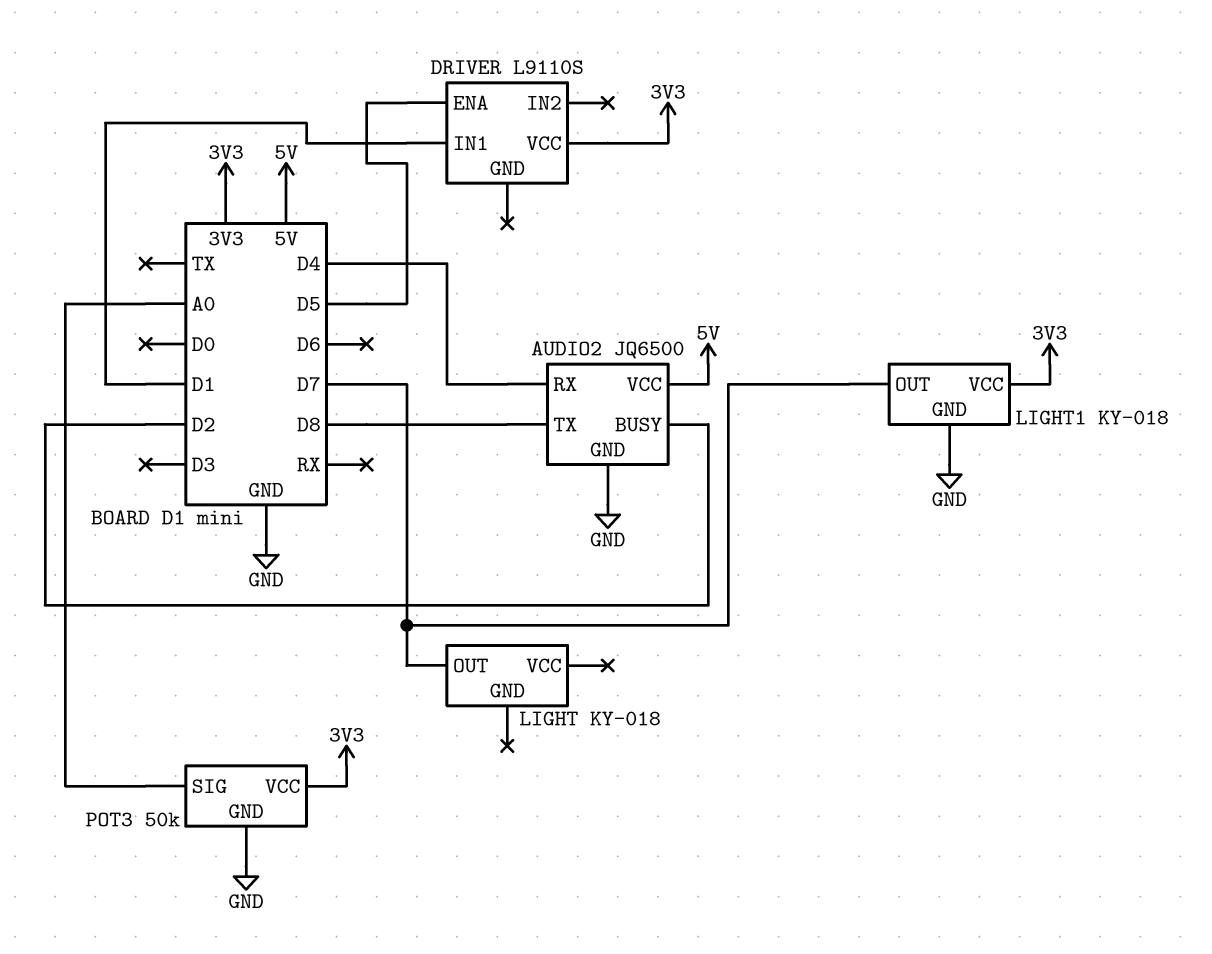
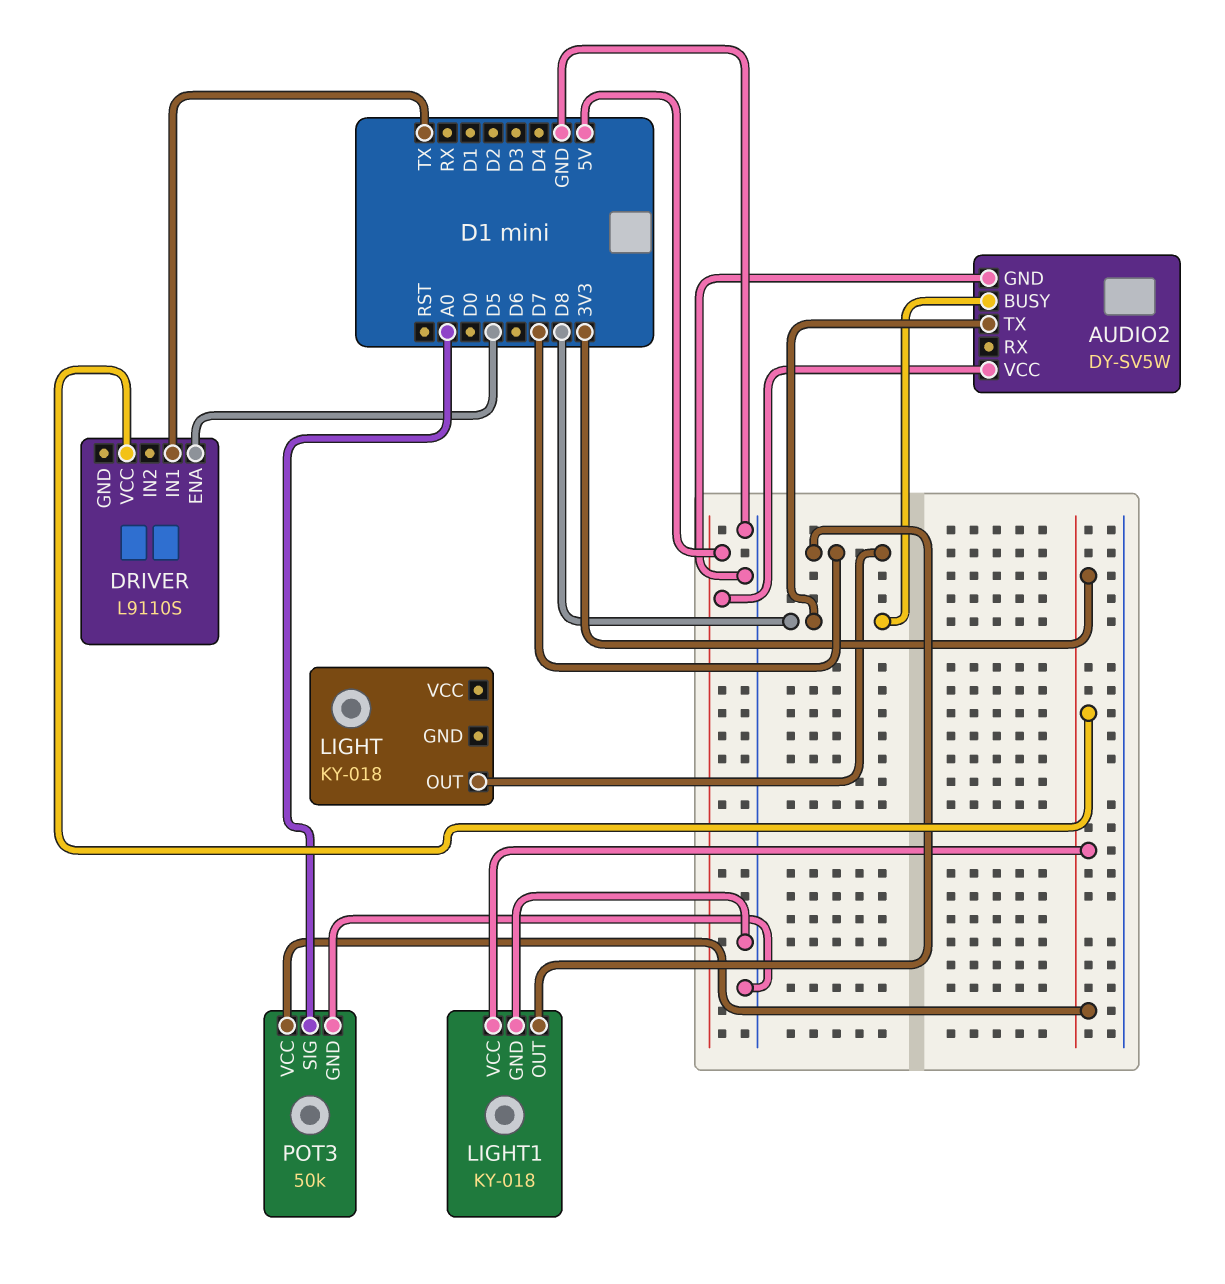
AUDIO2: JQ6500 -> DY-SV5W
AUDIO2 pin BUSY: D2 -> D8
AUDIO2 pin RX: D4 -> none
DRIVER pin IN1: D1 -> TX

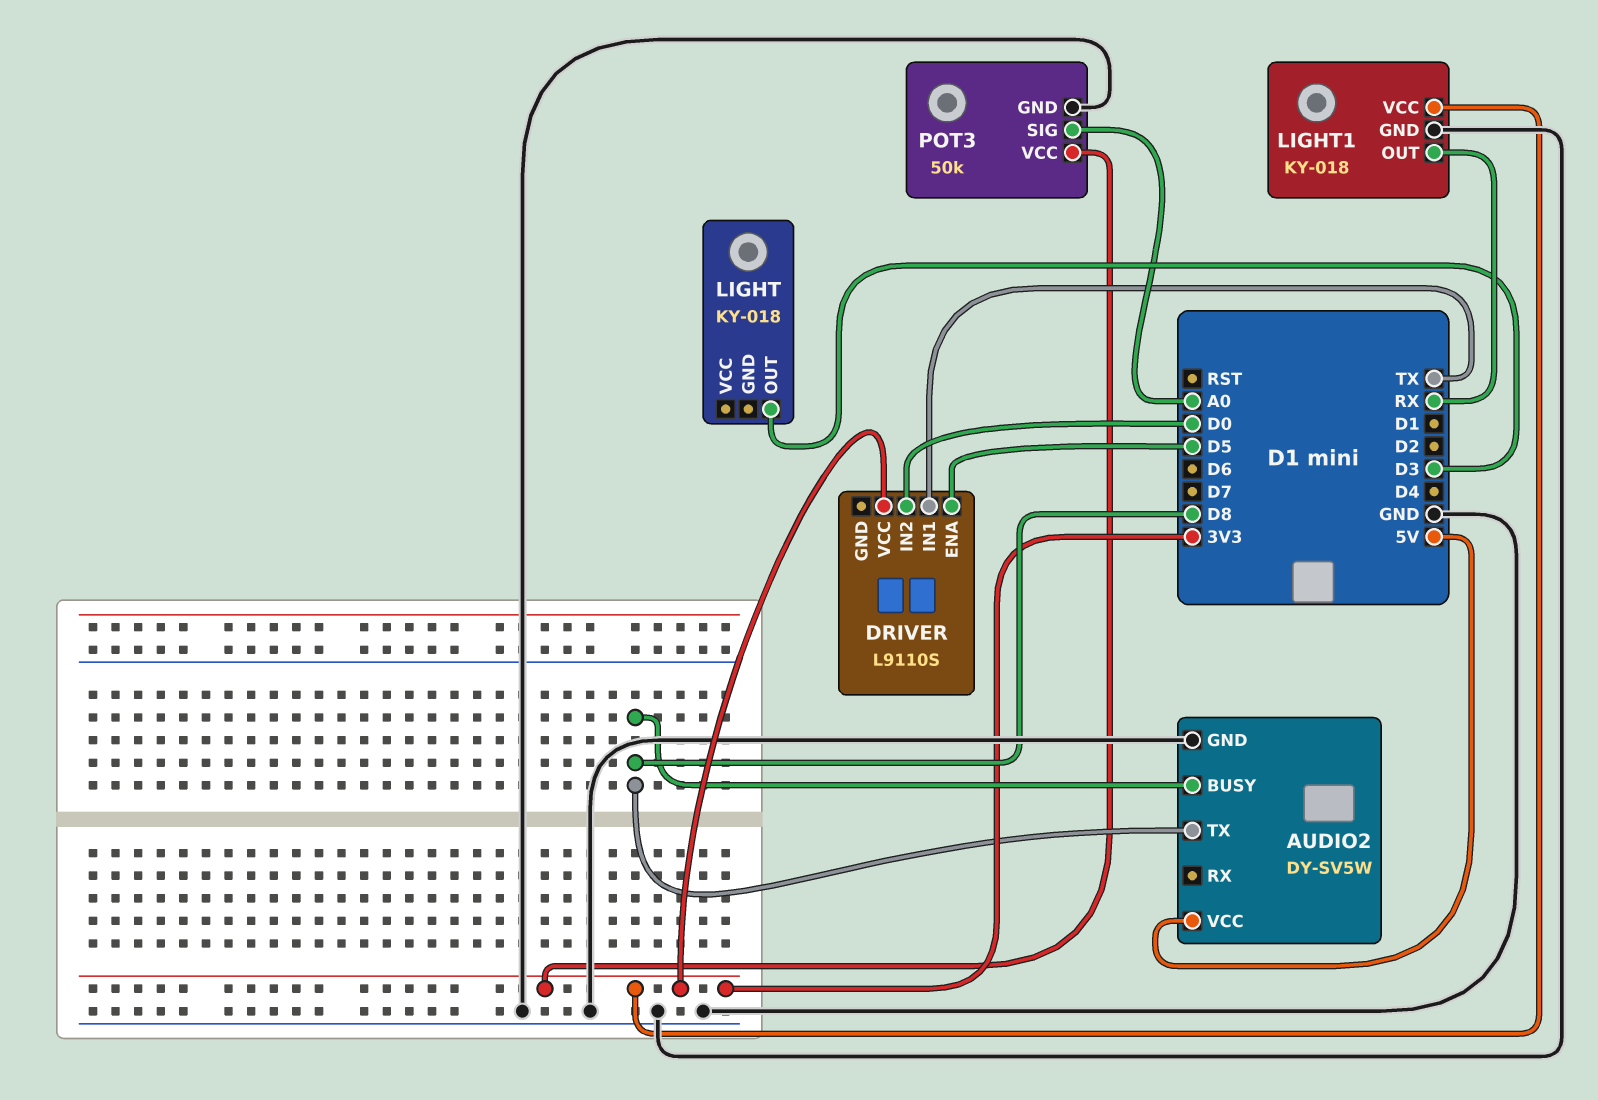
DRIVER pin IN2: none -> D0
LIGHT pin OUT: D7 -> D3
LIGHT1 pin OUT: D7 -> RX

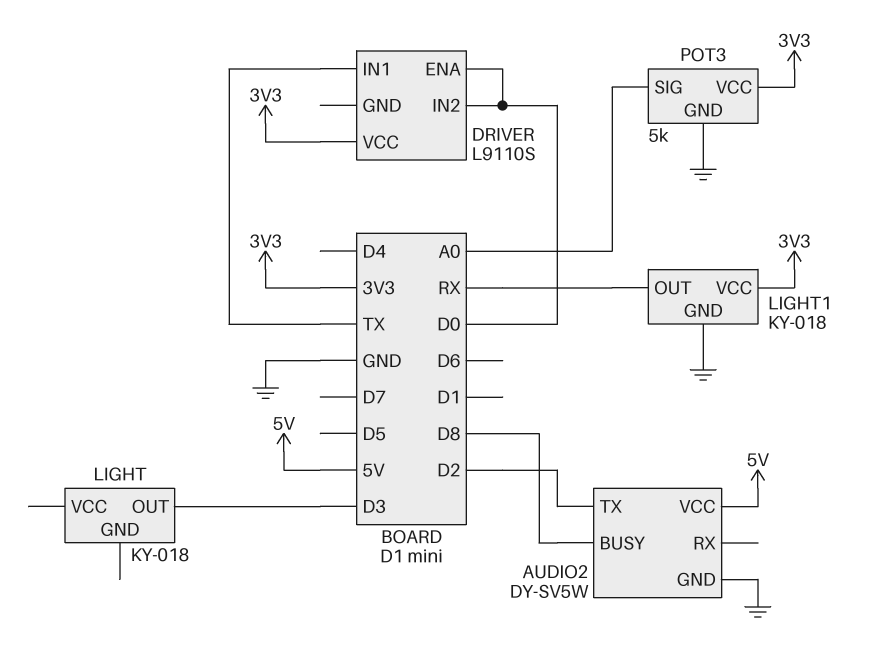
AUDIO2 pin TX: D8 -> D2
DRIVER pin ENA: D5 -> D0
POT3: 50k -> 5k

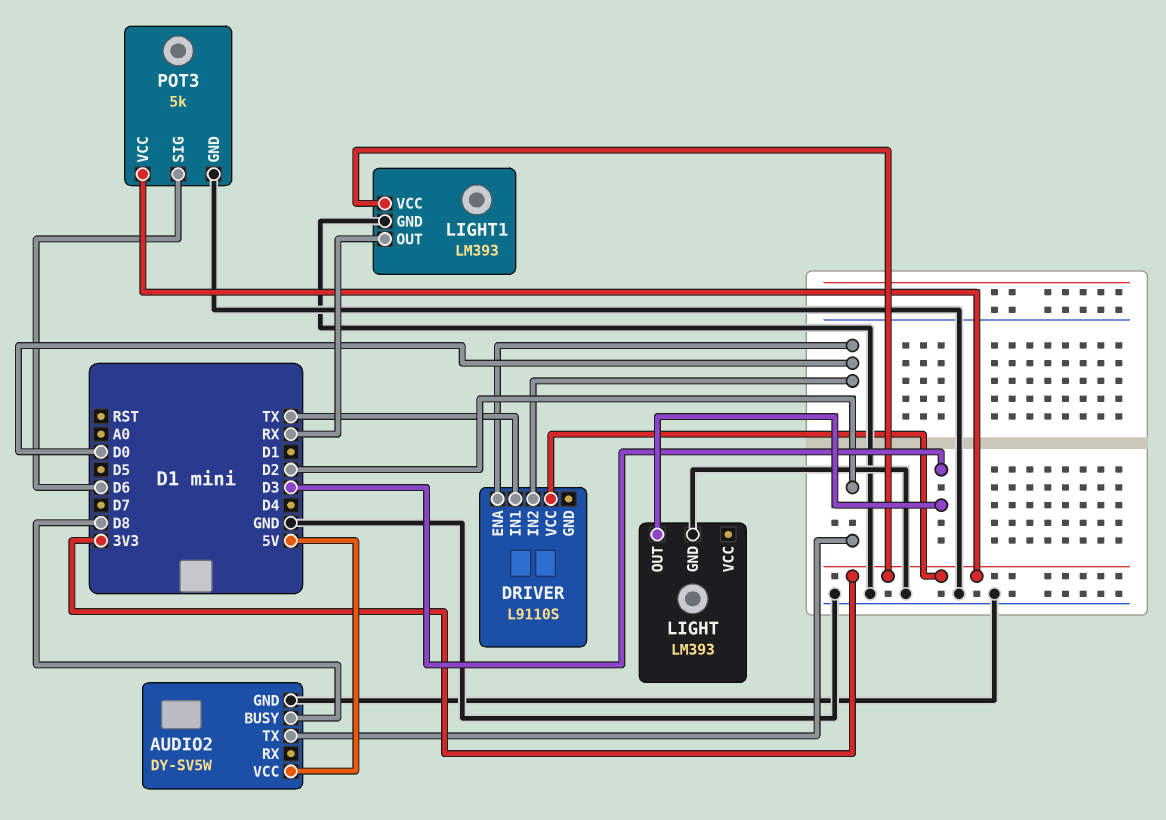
LIGHT: KY-018 -> LM393
LIGHT pin GND: none -> GND
LIGHT1: KY-018 -> LM393
POT3 pin SIG: A0 -> D6

